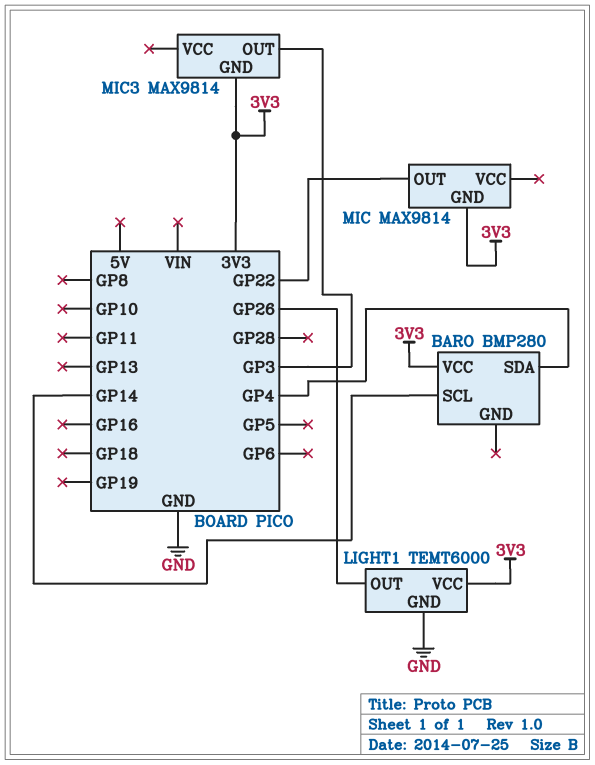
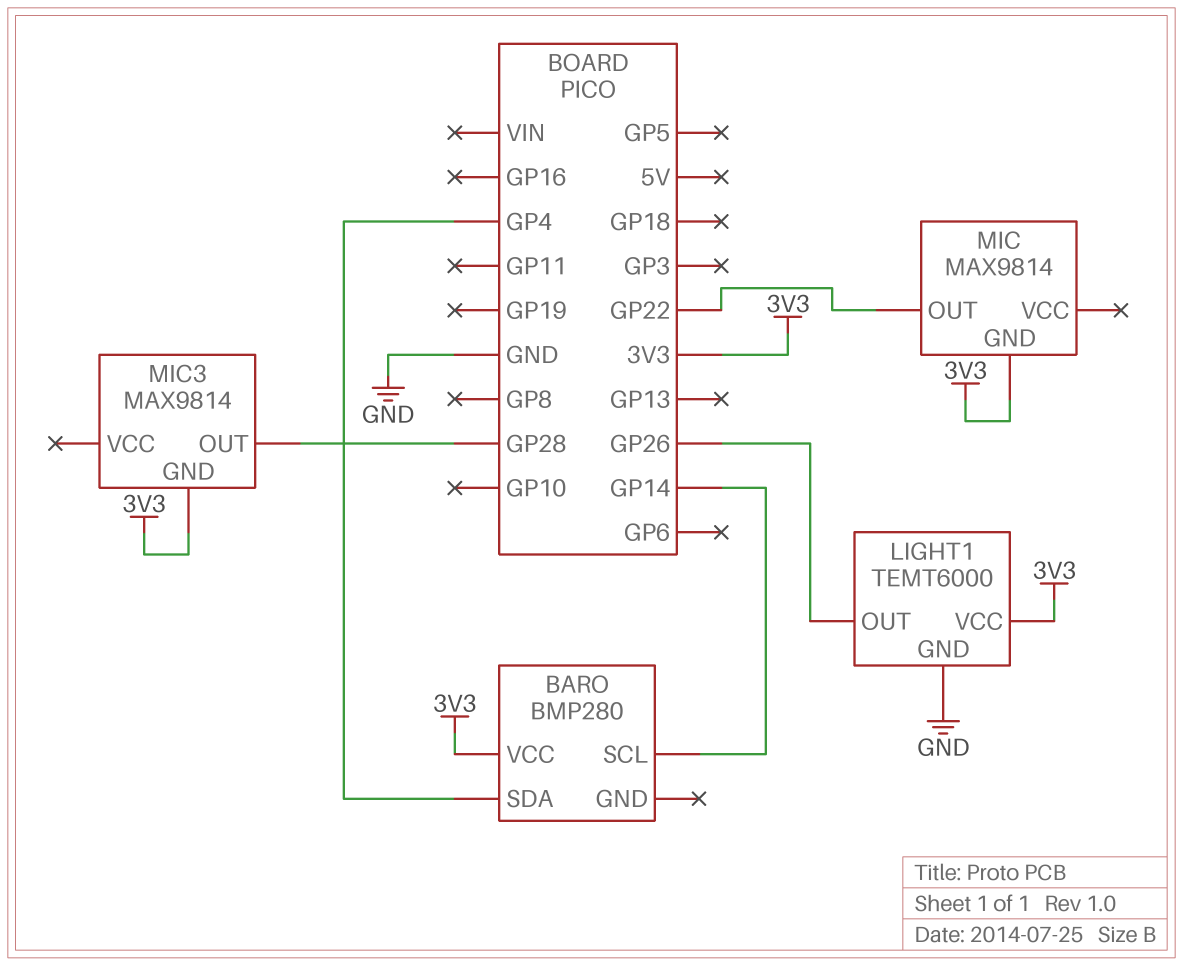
MIC3 pin OUT: GP3 -> GP28

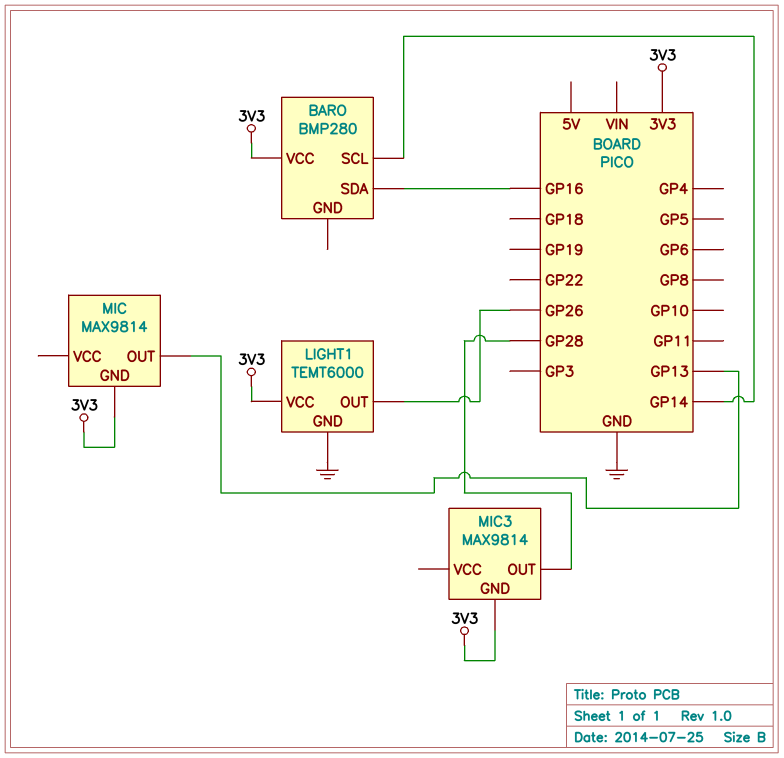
BARO pin SDA: GP4 -> GP16
MIC pin OUT: GP22 -> GP13

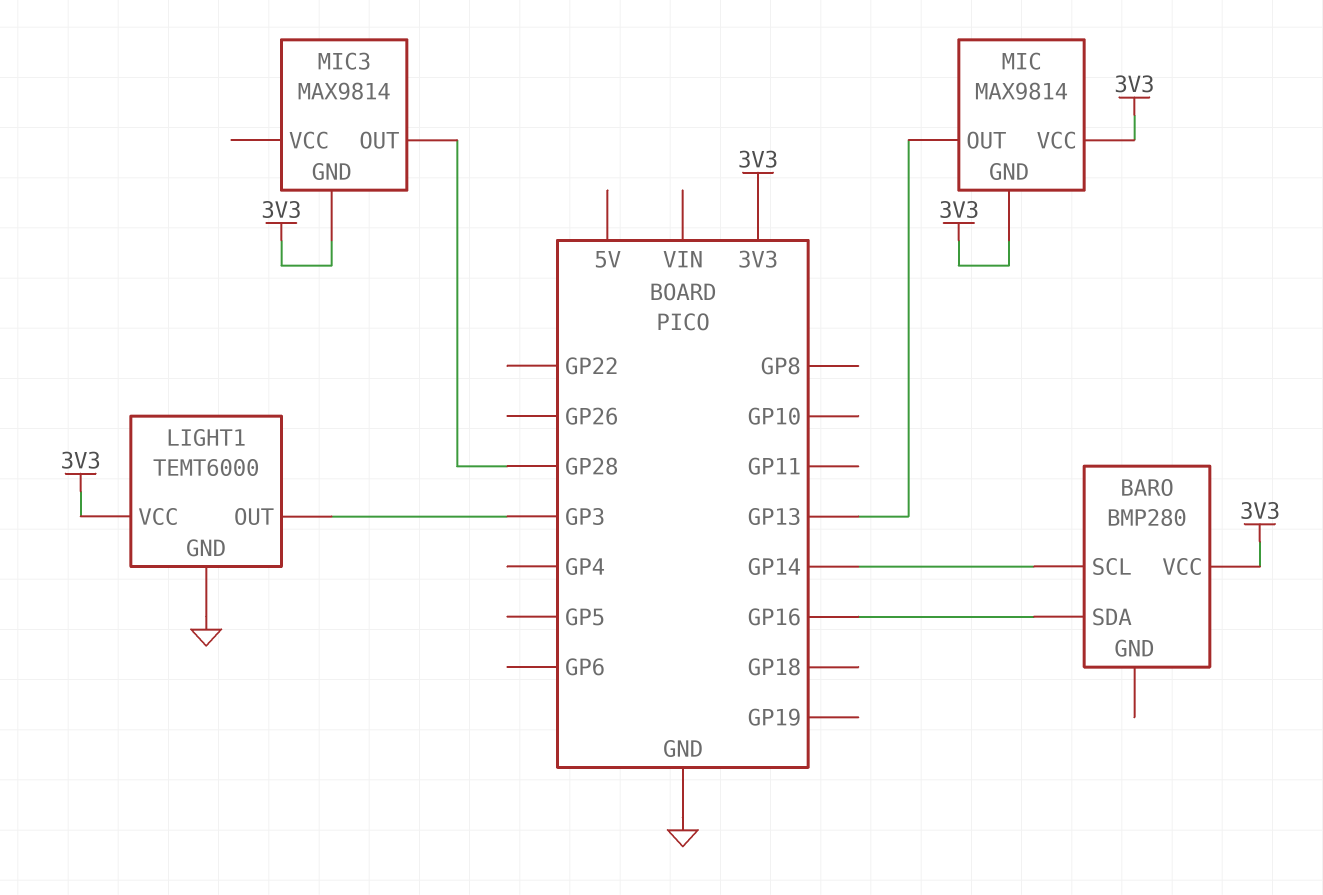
LIGHT1 pin OUT: GP26 -> GP3
MIC pin VCC: none -> 3V3

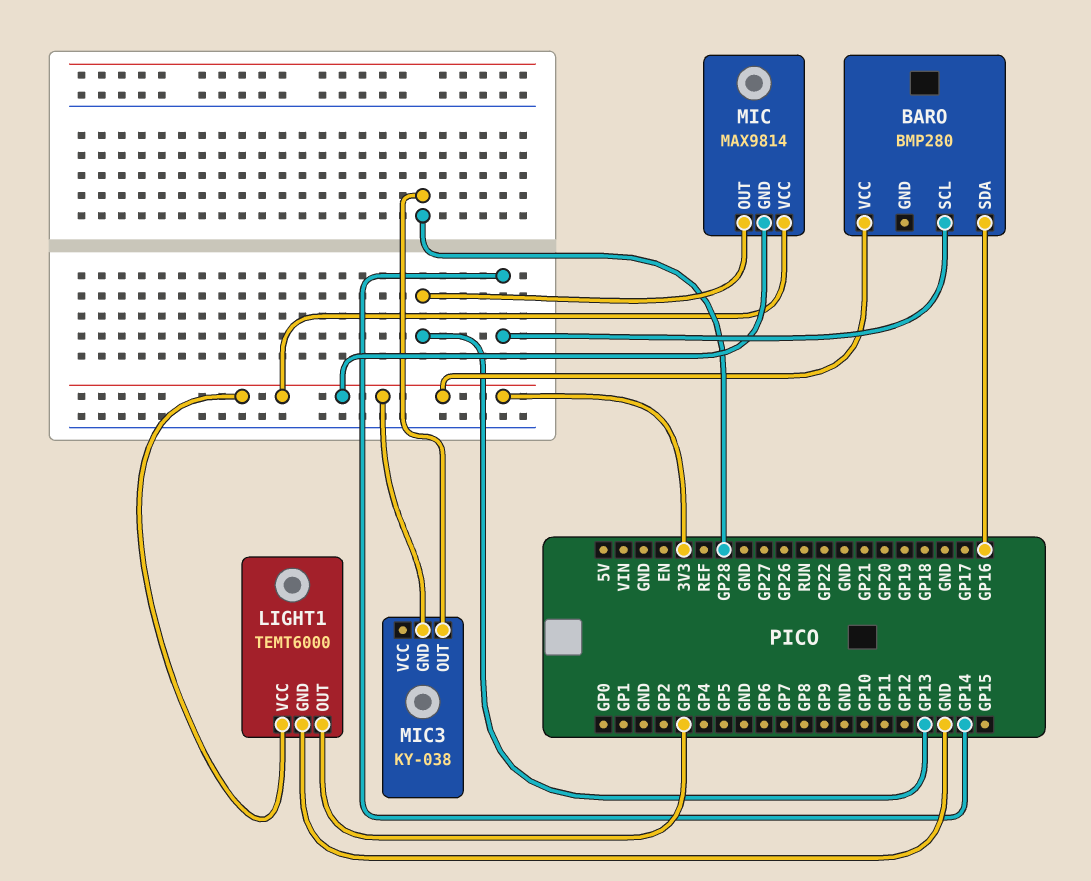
MIC3: MAX9814 -> KY-038

